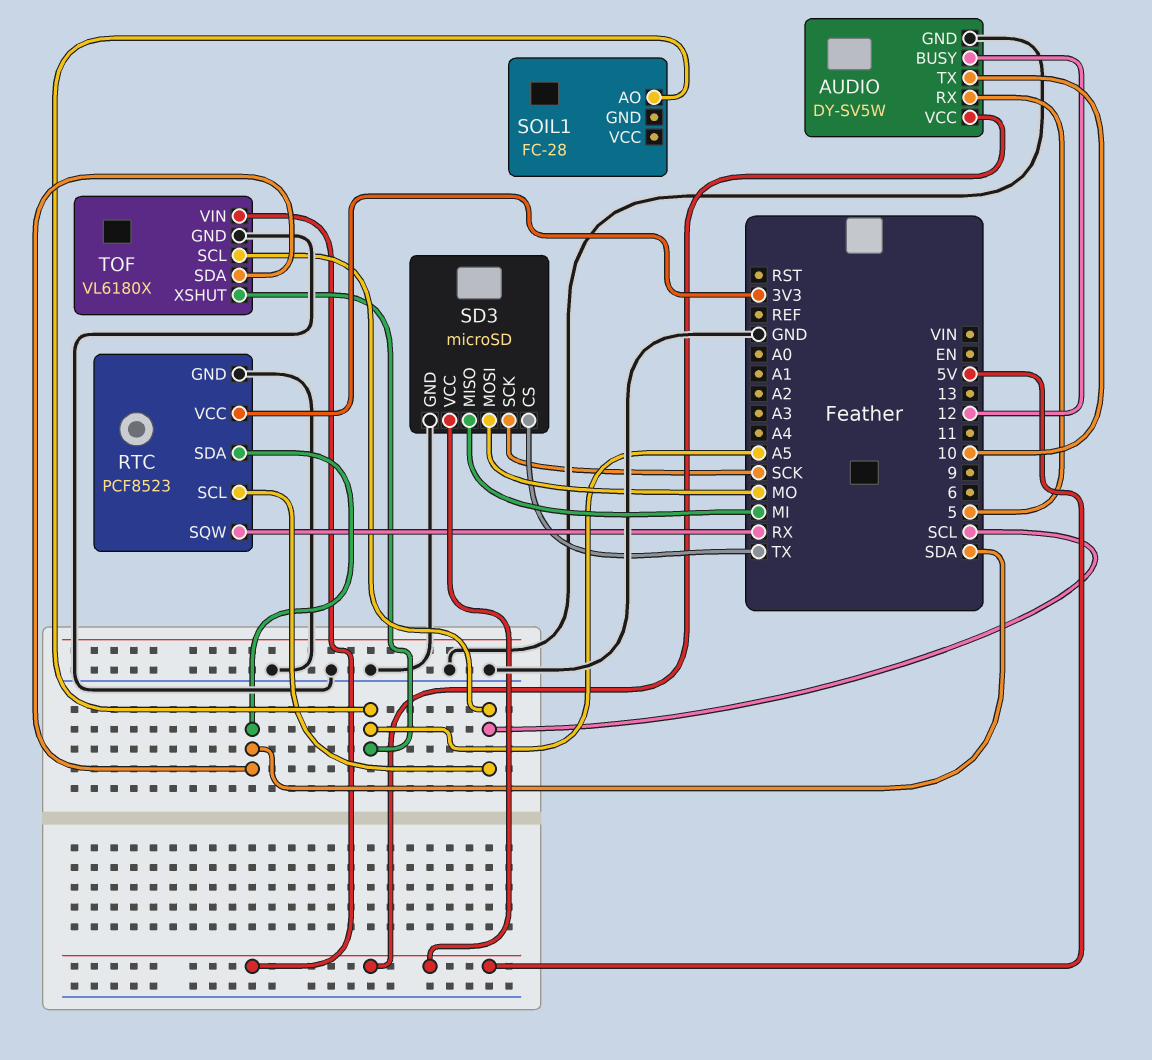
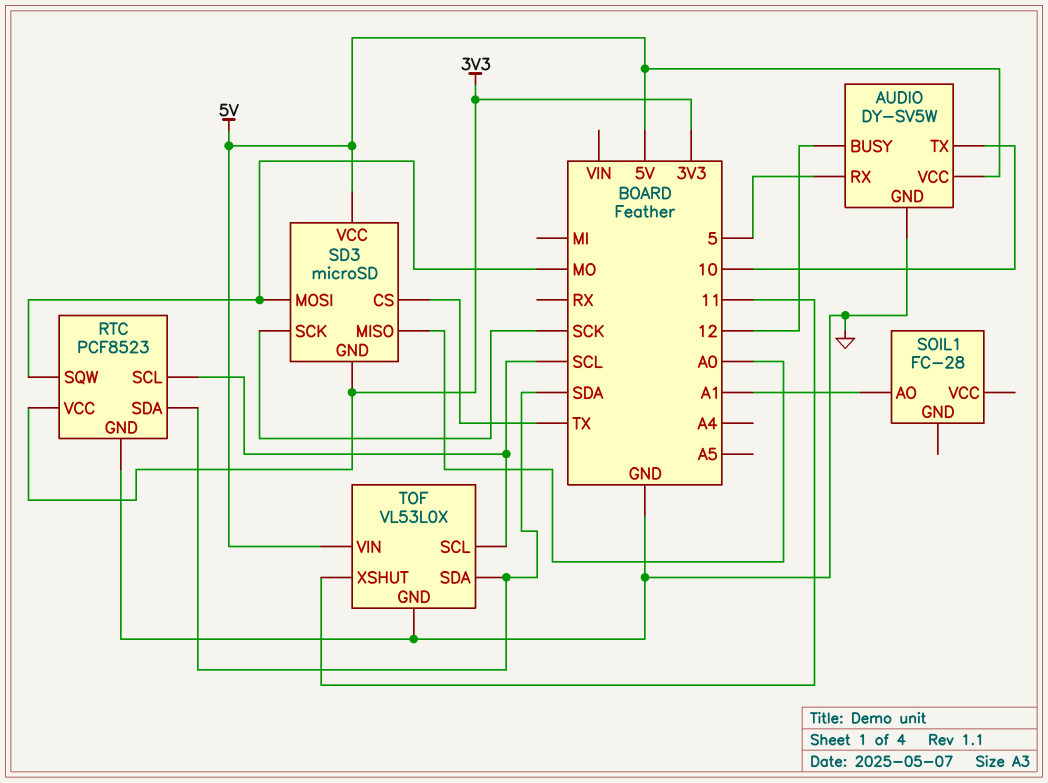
RTC pin SQW: RX -> MO
SD3 pin GND: GND -> 3V3
SD3 pin MISO: MI -> A0
SOIL1 pin AO: A5 -> A1
TOF: VL6180X -> VL53L0X
TOF pin XSHUT: A5 -> 11

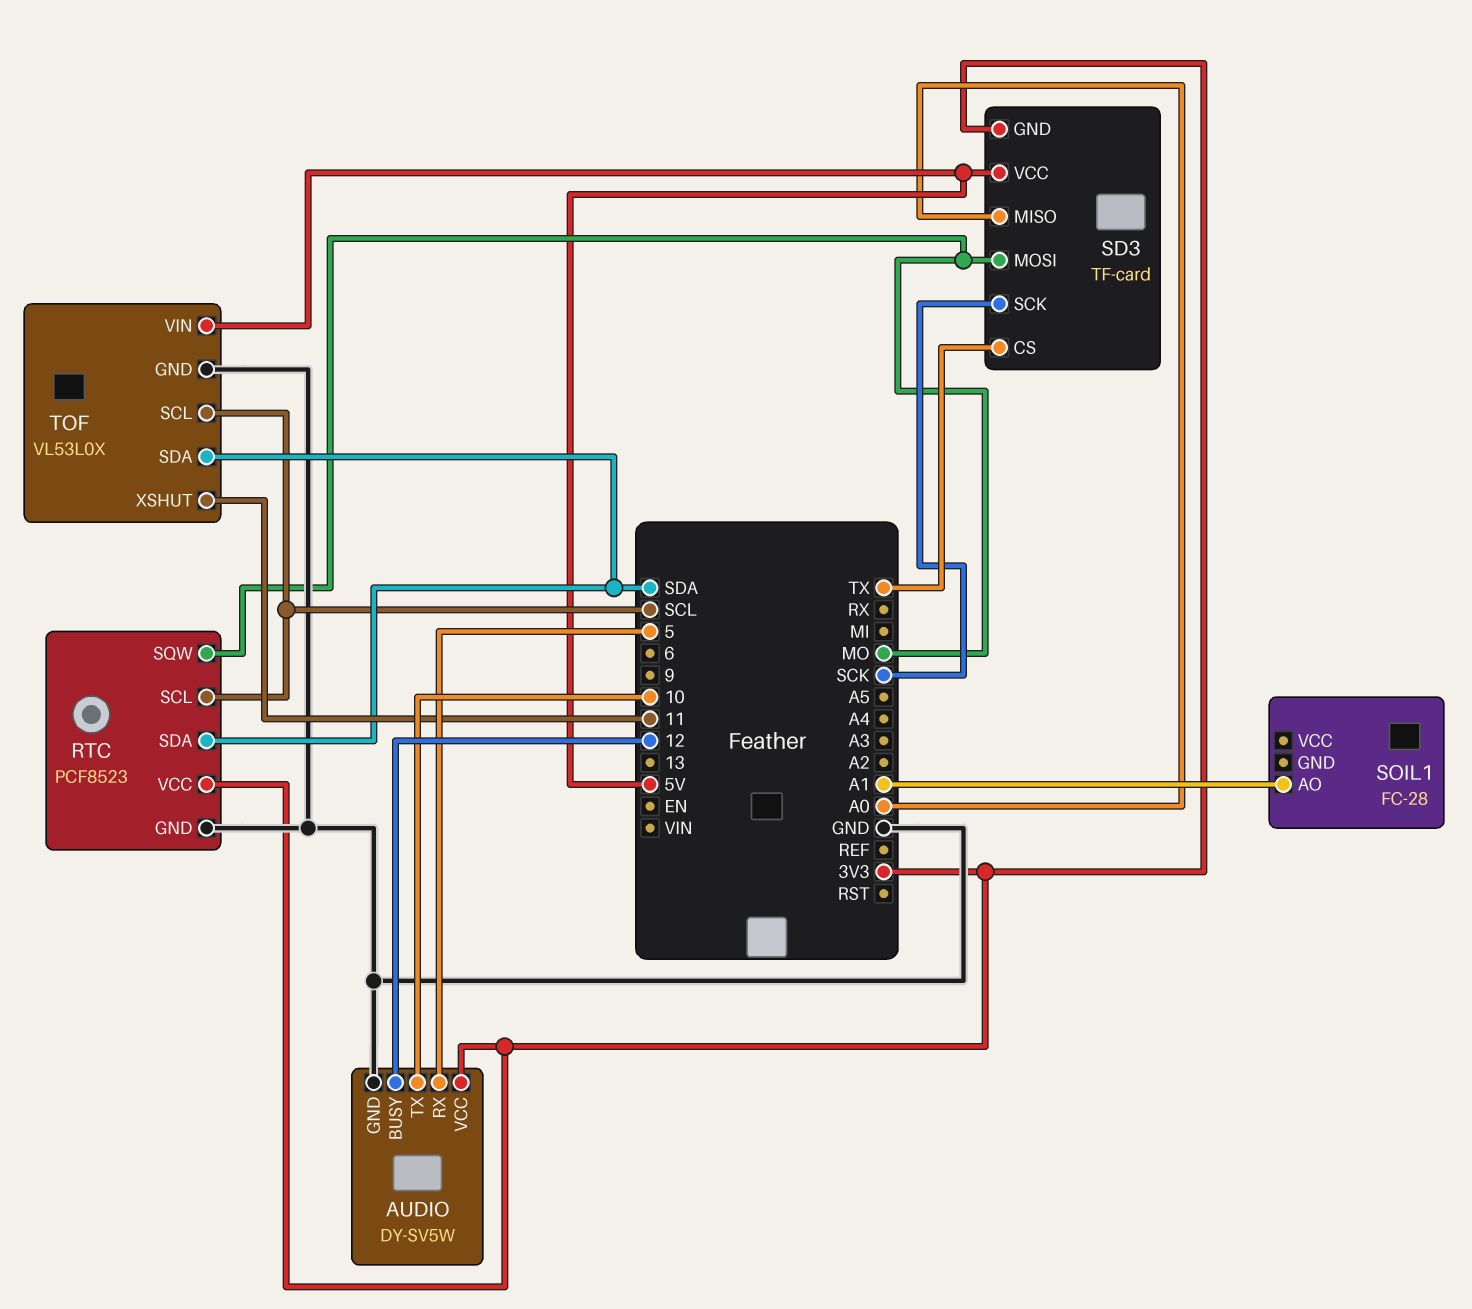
AUDIO pin VCC: 5V -> 3V3
SD3: microSD -> TF-card

